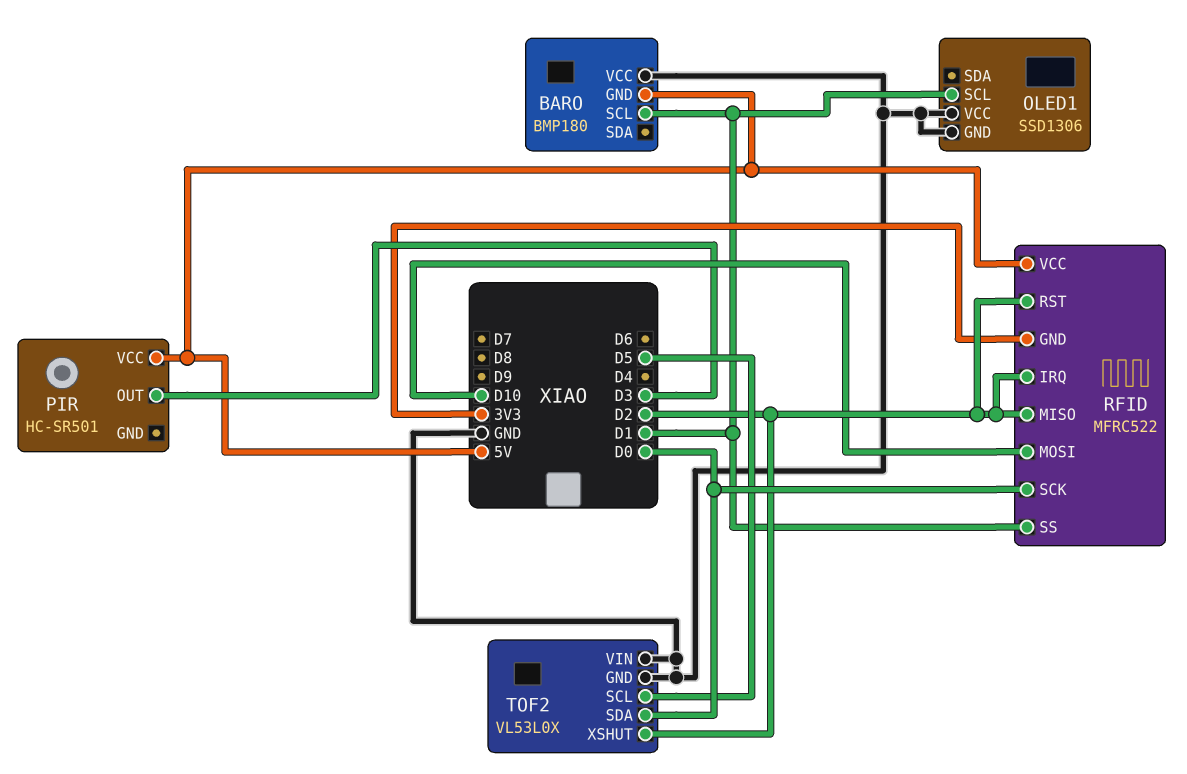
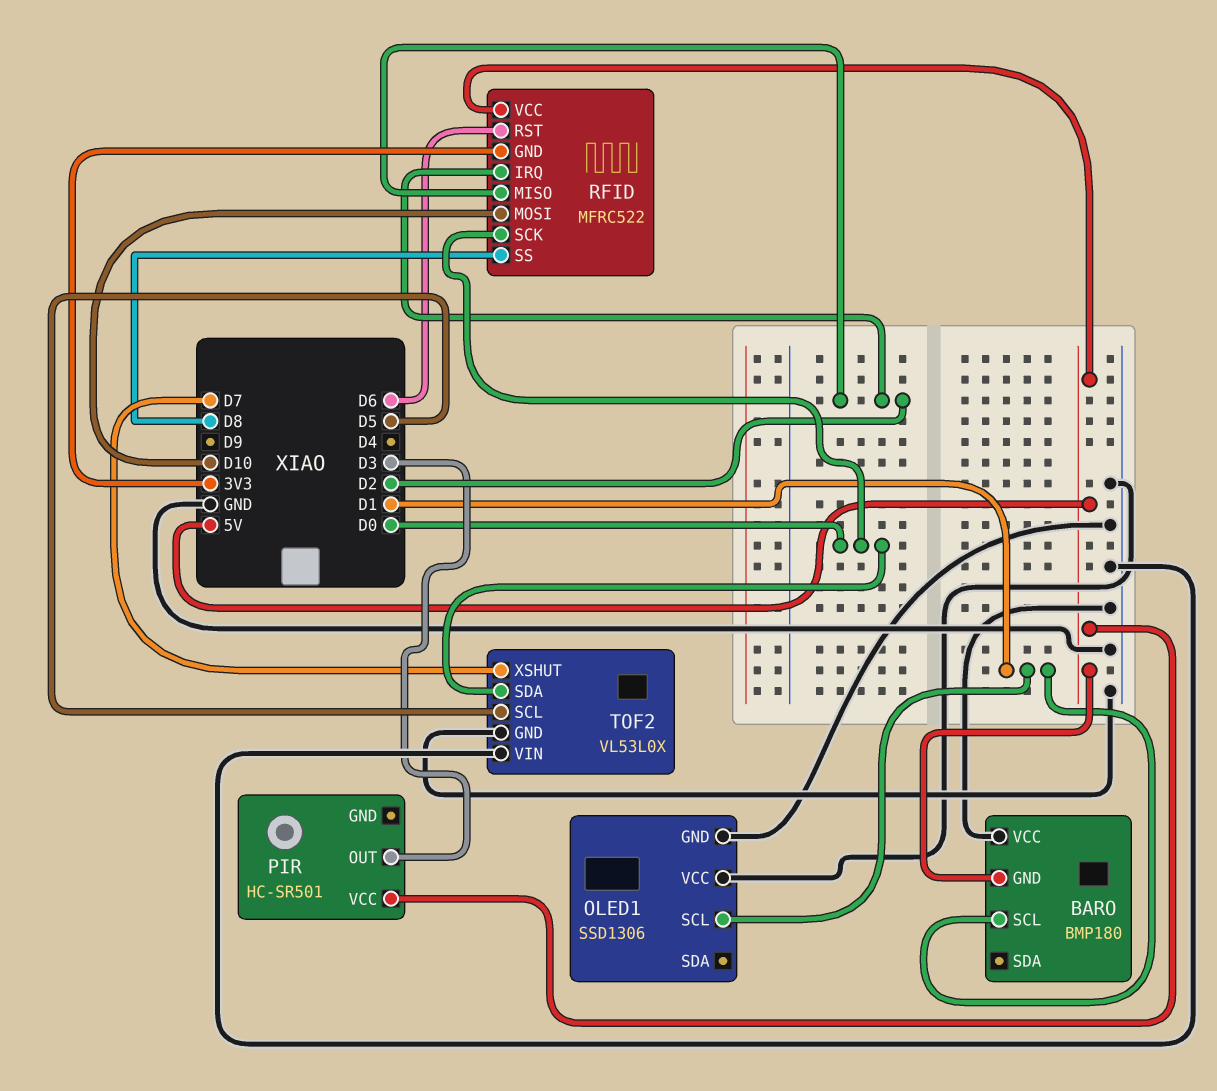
RFID pin RST: D2 -> D6
RFID pin SS: D1 -> D8
TOF2 pin XSHUT: D2 -> D7

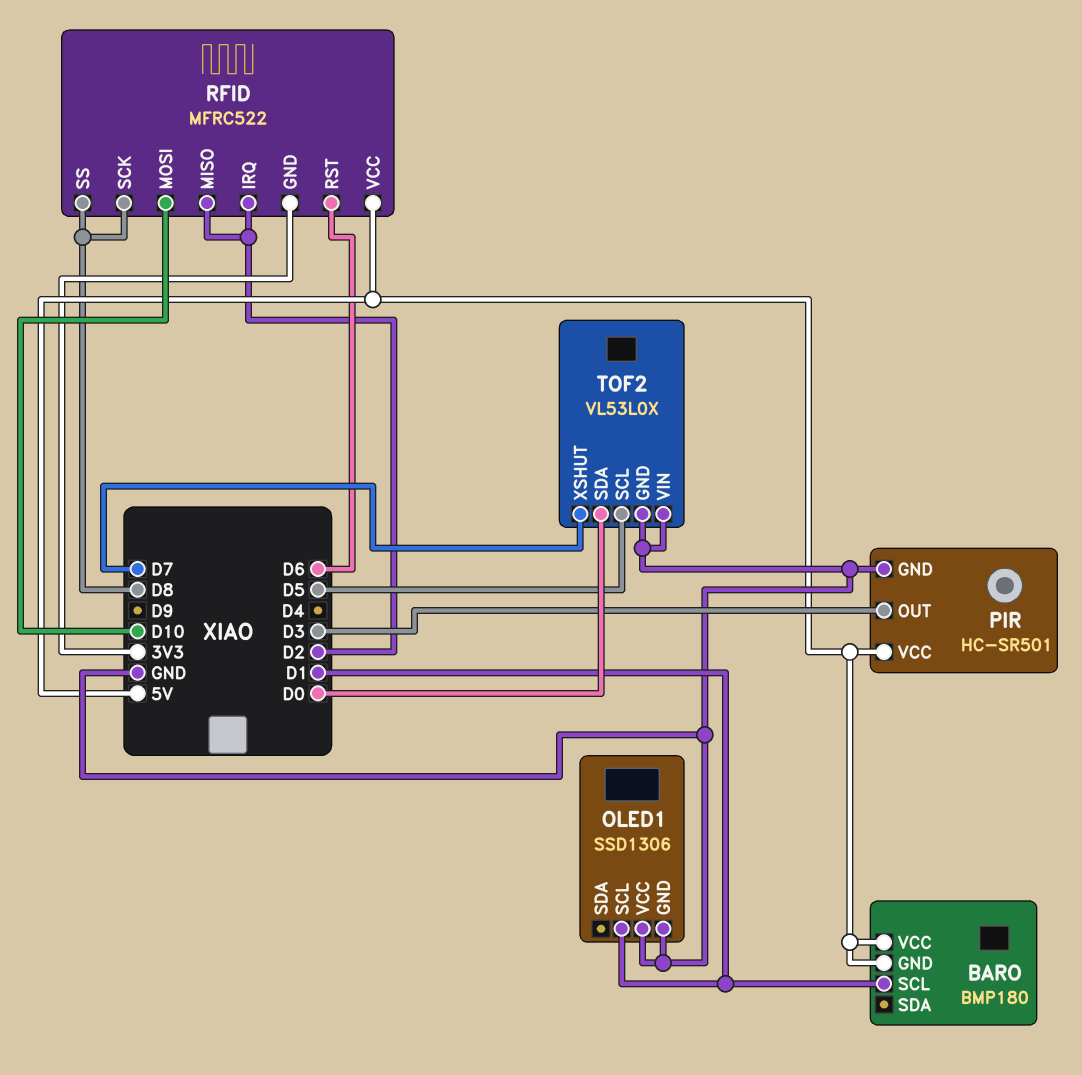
BARO pin VCC: GND -> 5V
PIR pin GND: none -> GND
RFID pin SCK: D0 -> D8

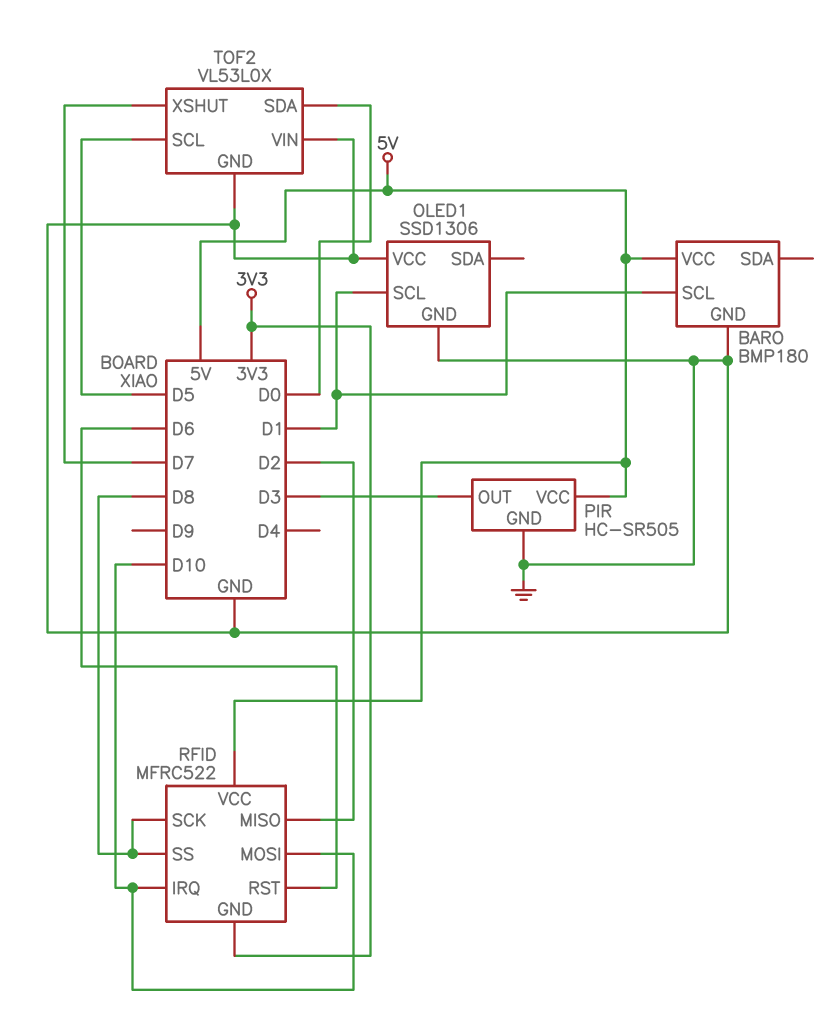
BARO pin GND: 5V -> GND
PIR: HC-SR501 -> HC-SR505
RFID pin IRQ: D2 -> D10

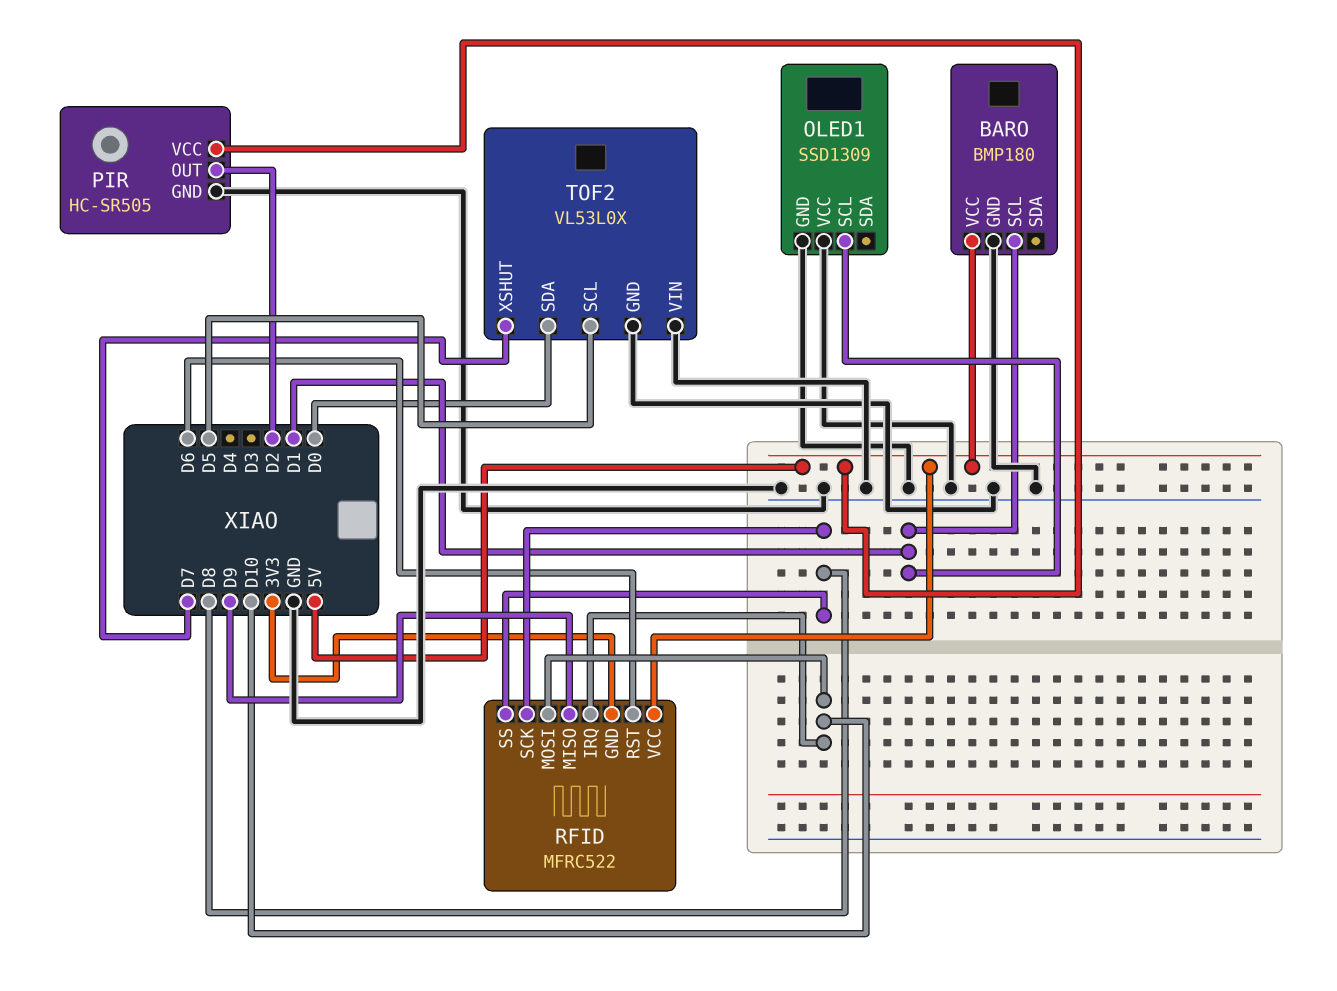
OLED1: SSD1306 -> SSD1309
PIR pin OUT: D3 -> D2
RFID pin MISO: D2 -> D9

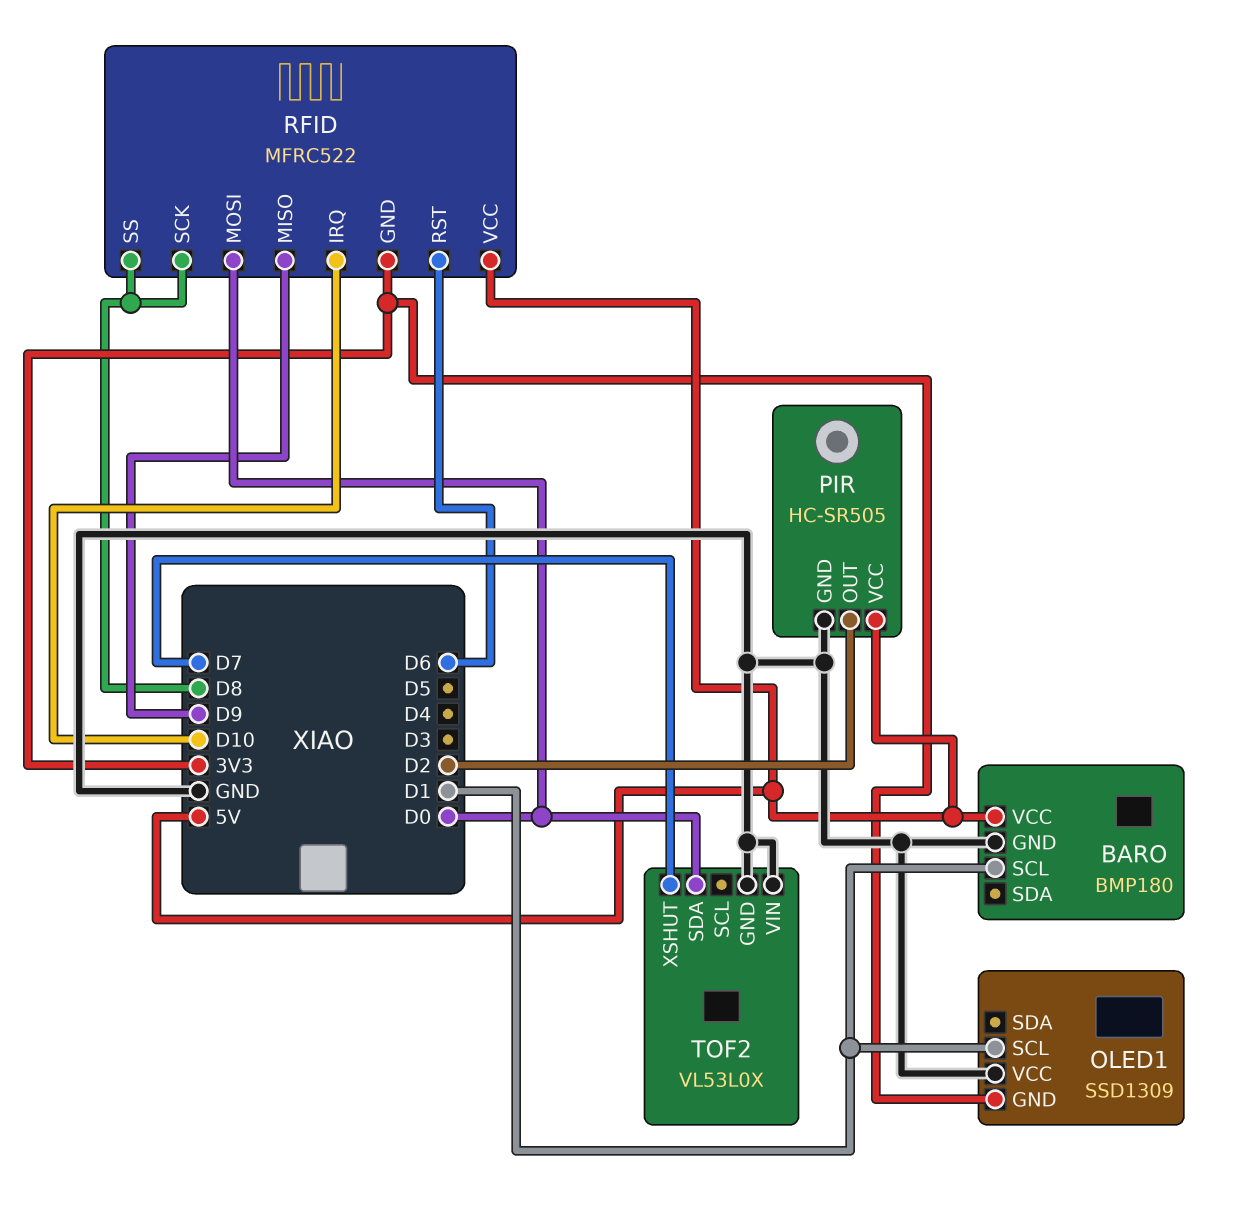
OLED1 pin GND: GND -> 3V3
RFID pin MOSI: D10 -> D0
TOF2 pin SCL: D5 -> none

